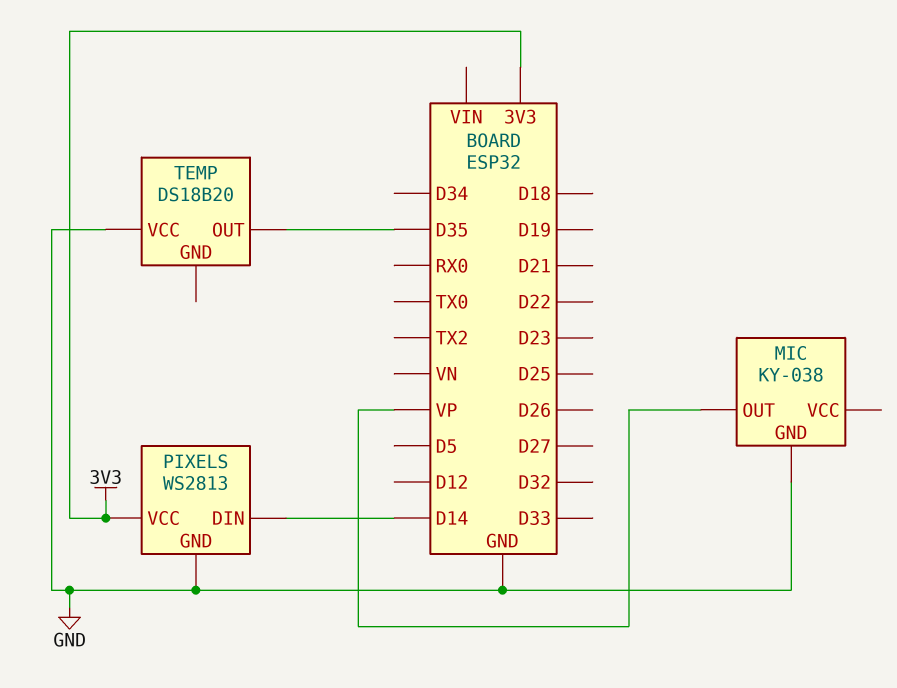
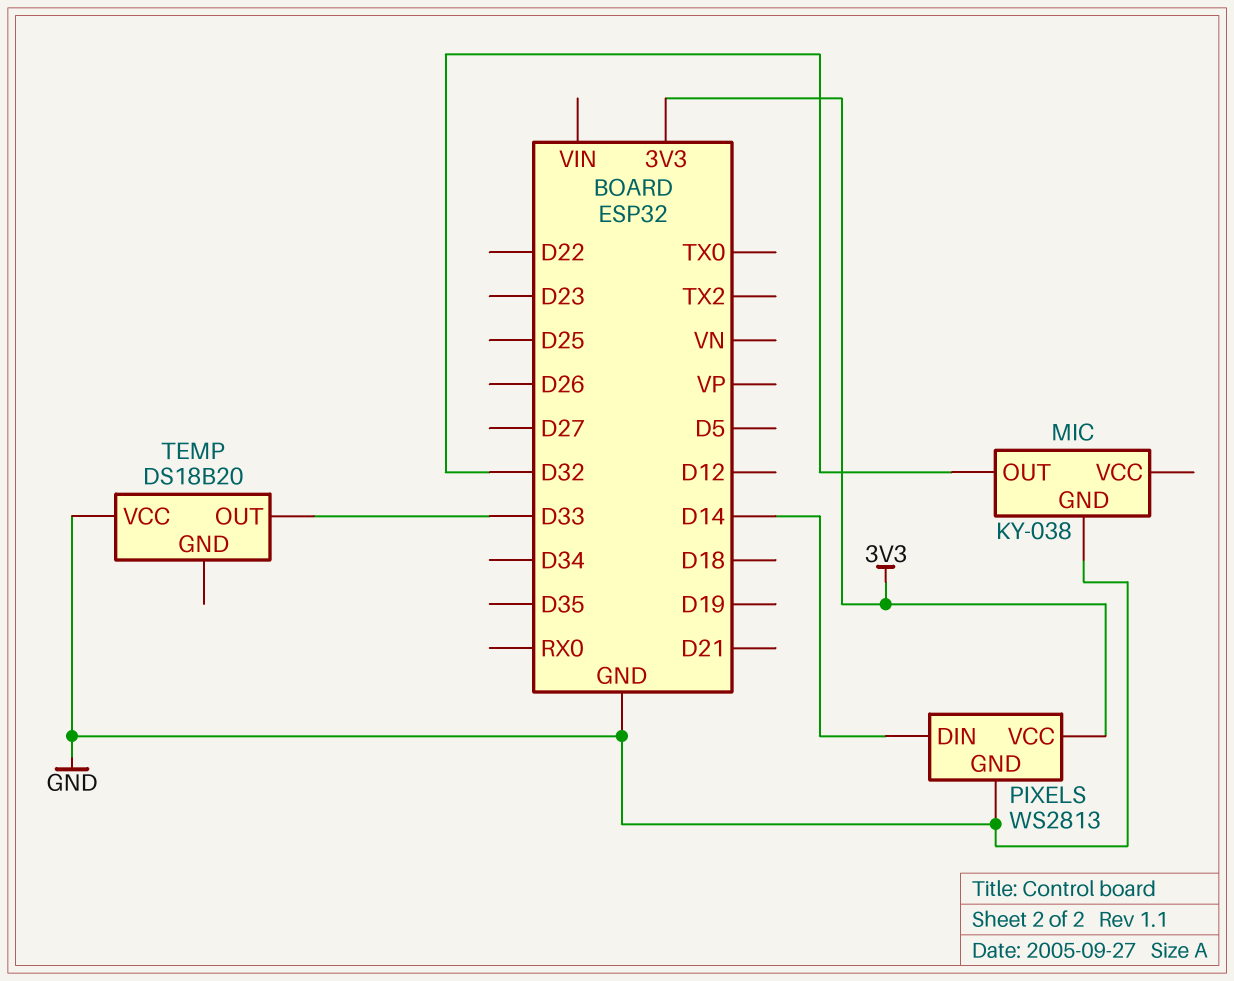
MIC pin OUT: VP -> D32
TEMP pin OUT: D35 -> D33

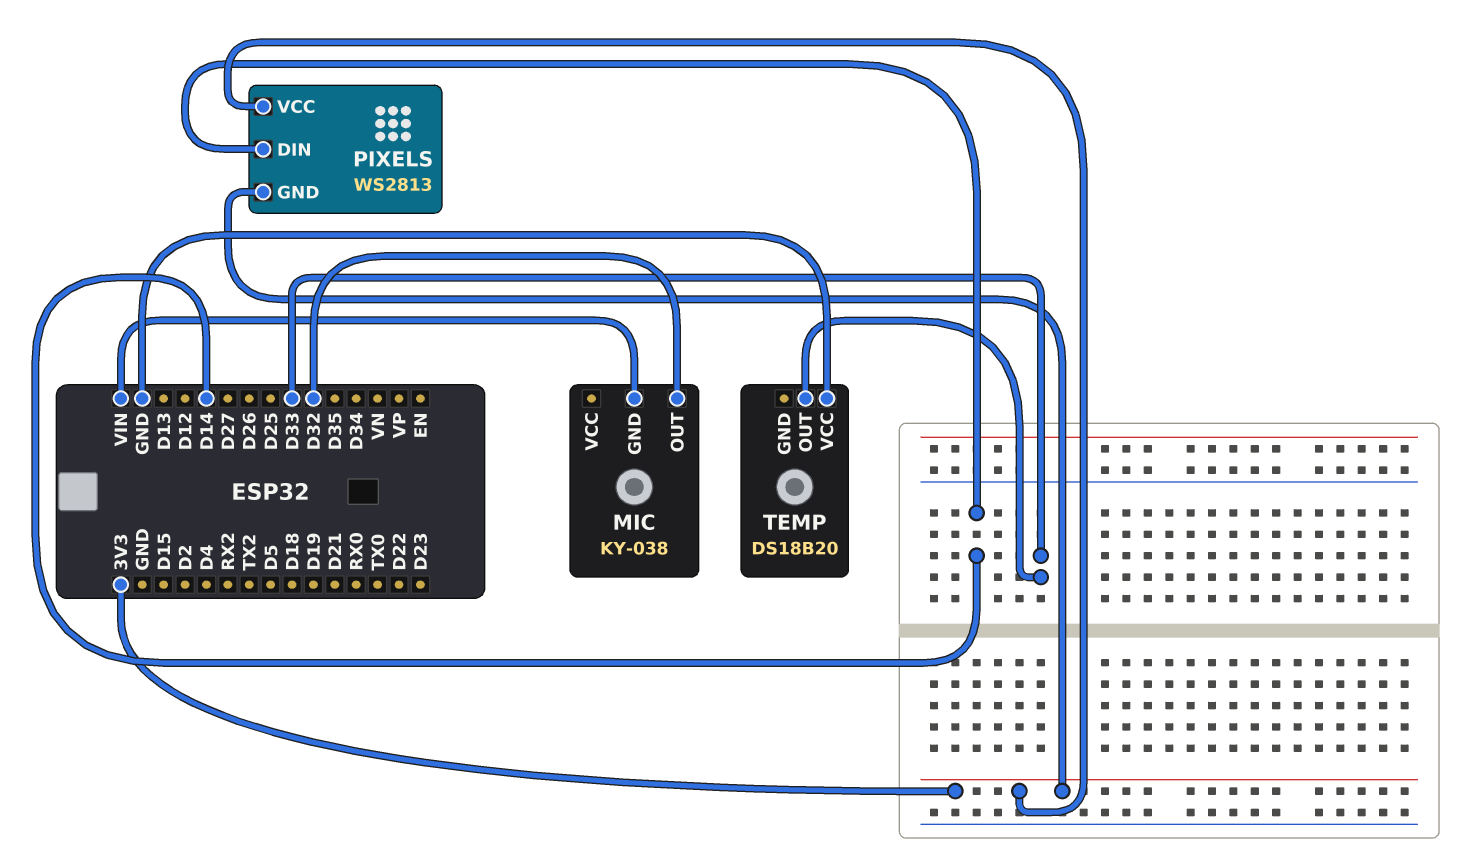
MIC pin GND: GND -> VIN
PIXELS pin GND: GND -> 3V3

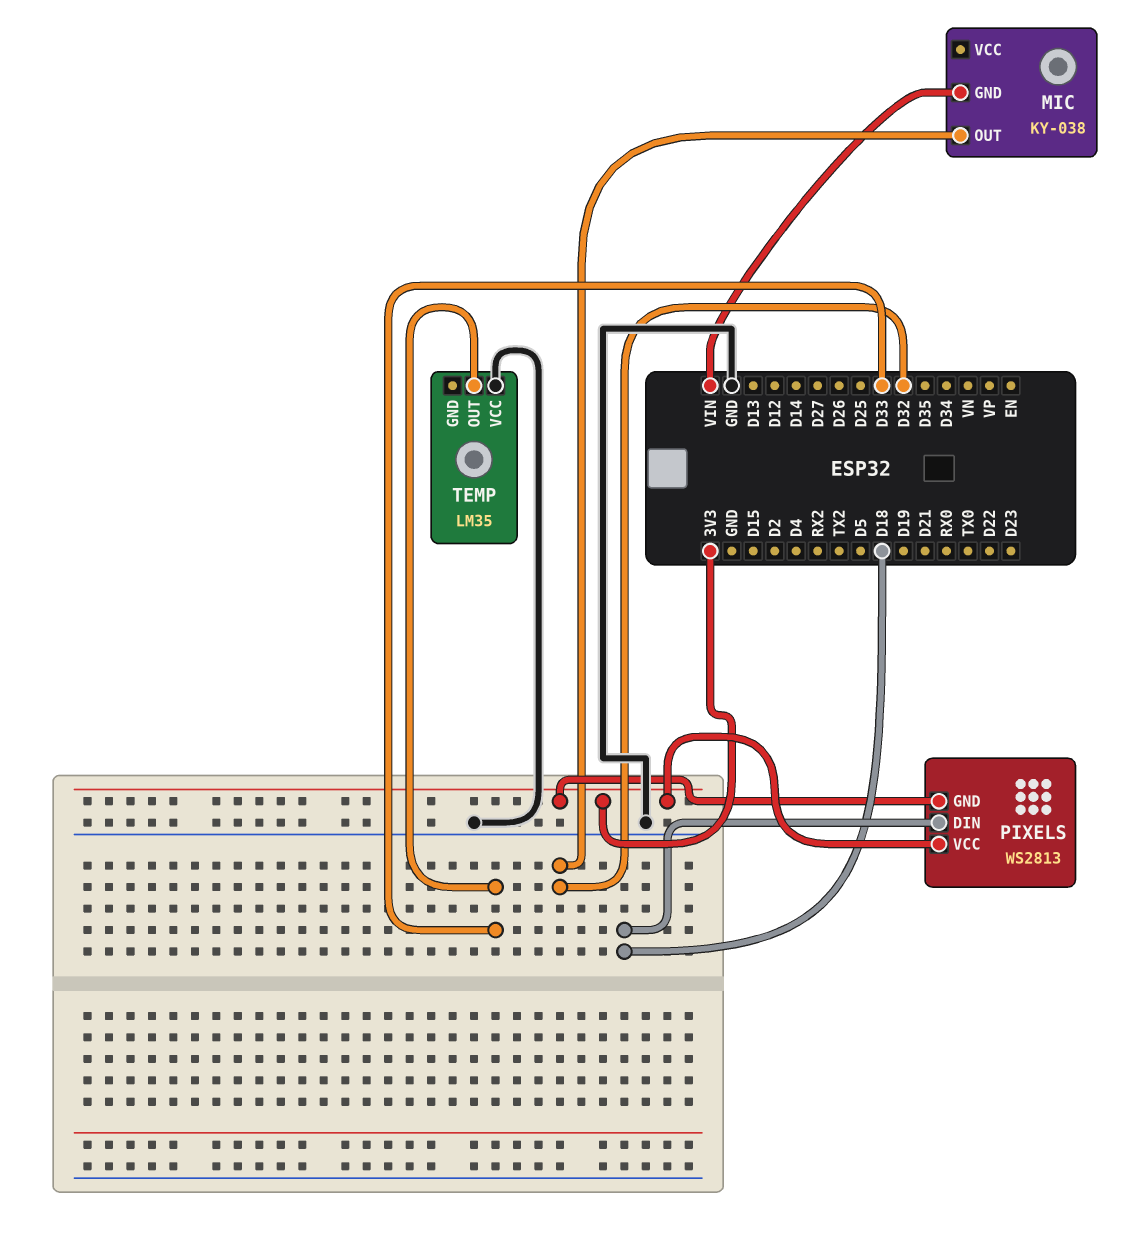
PIXELS pin DIN: D14 -> D18
TEMP: DS18B20 -> LM35

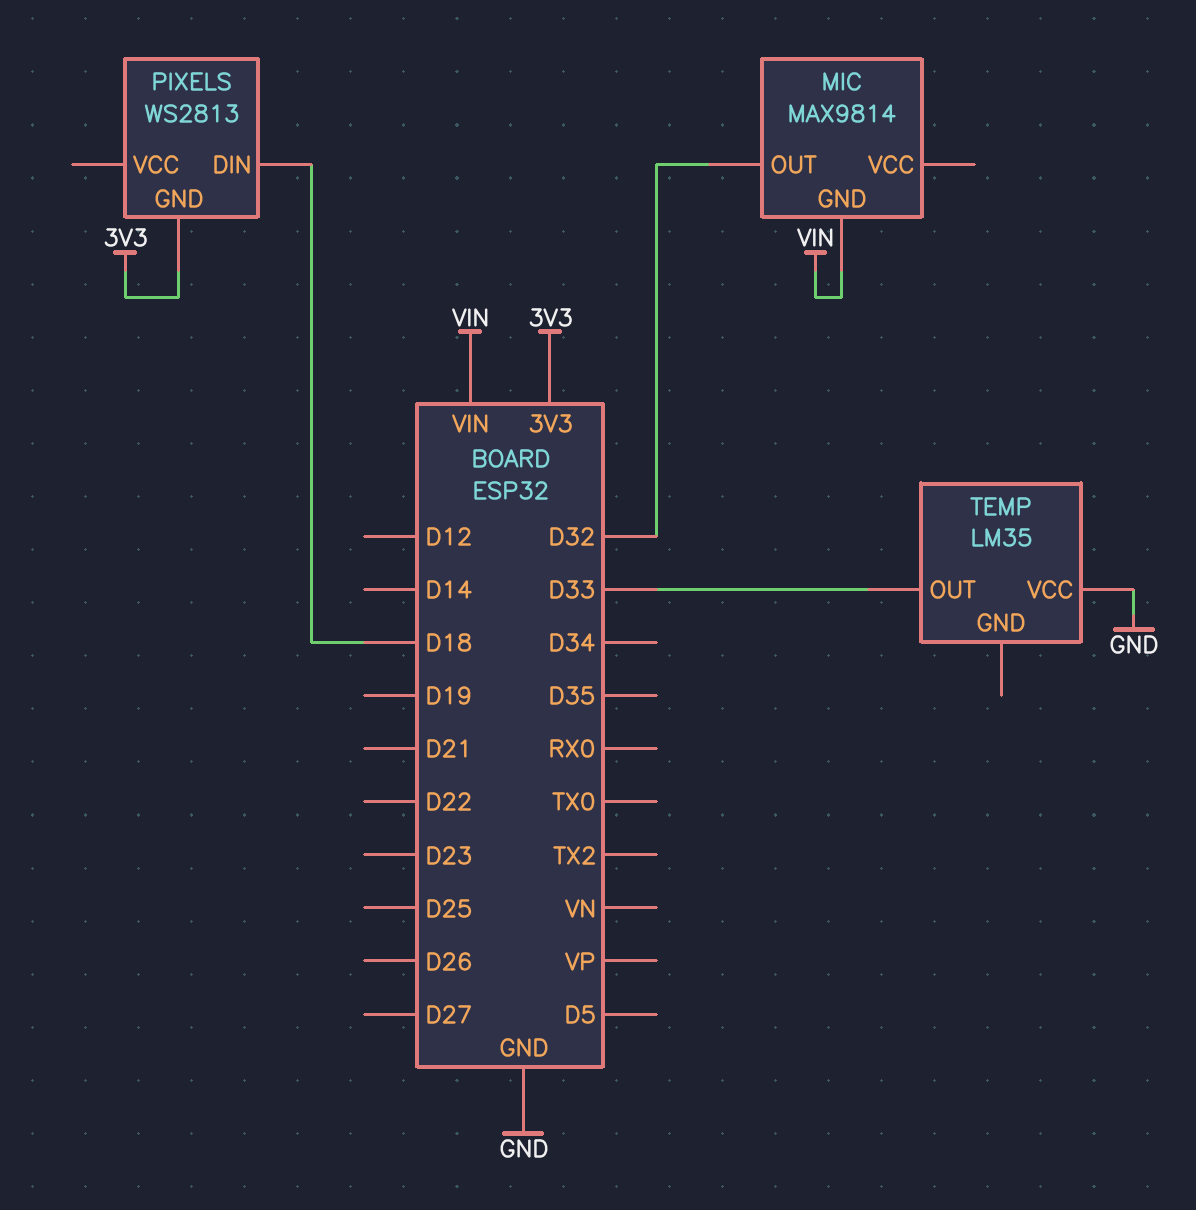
MIC: KY-038 -> MAX9814
PIXELS pin VCC: 3V3 -> none

